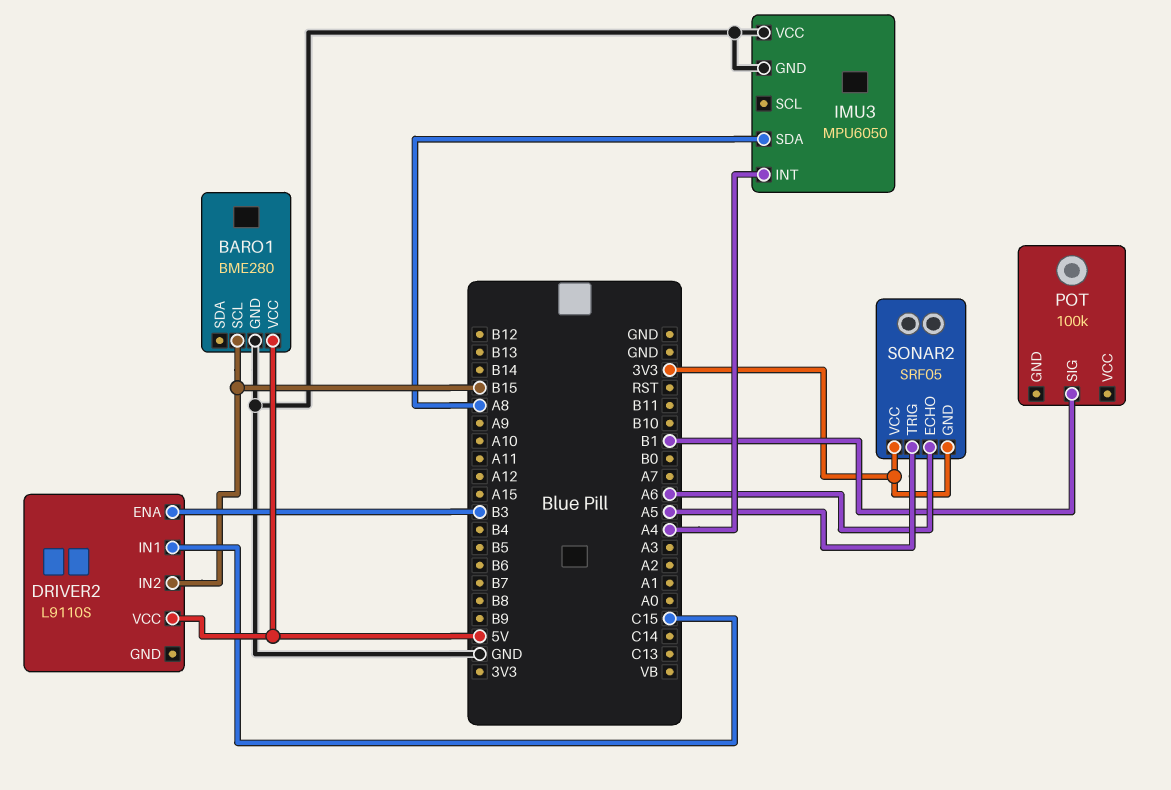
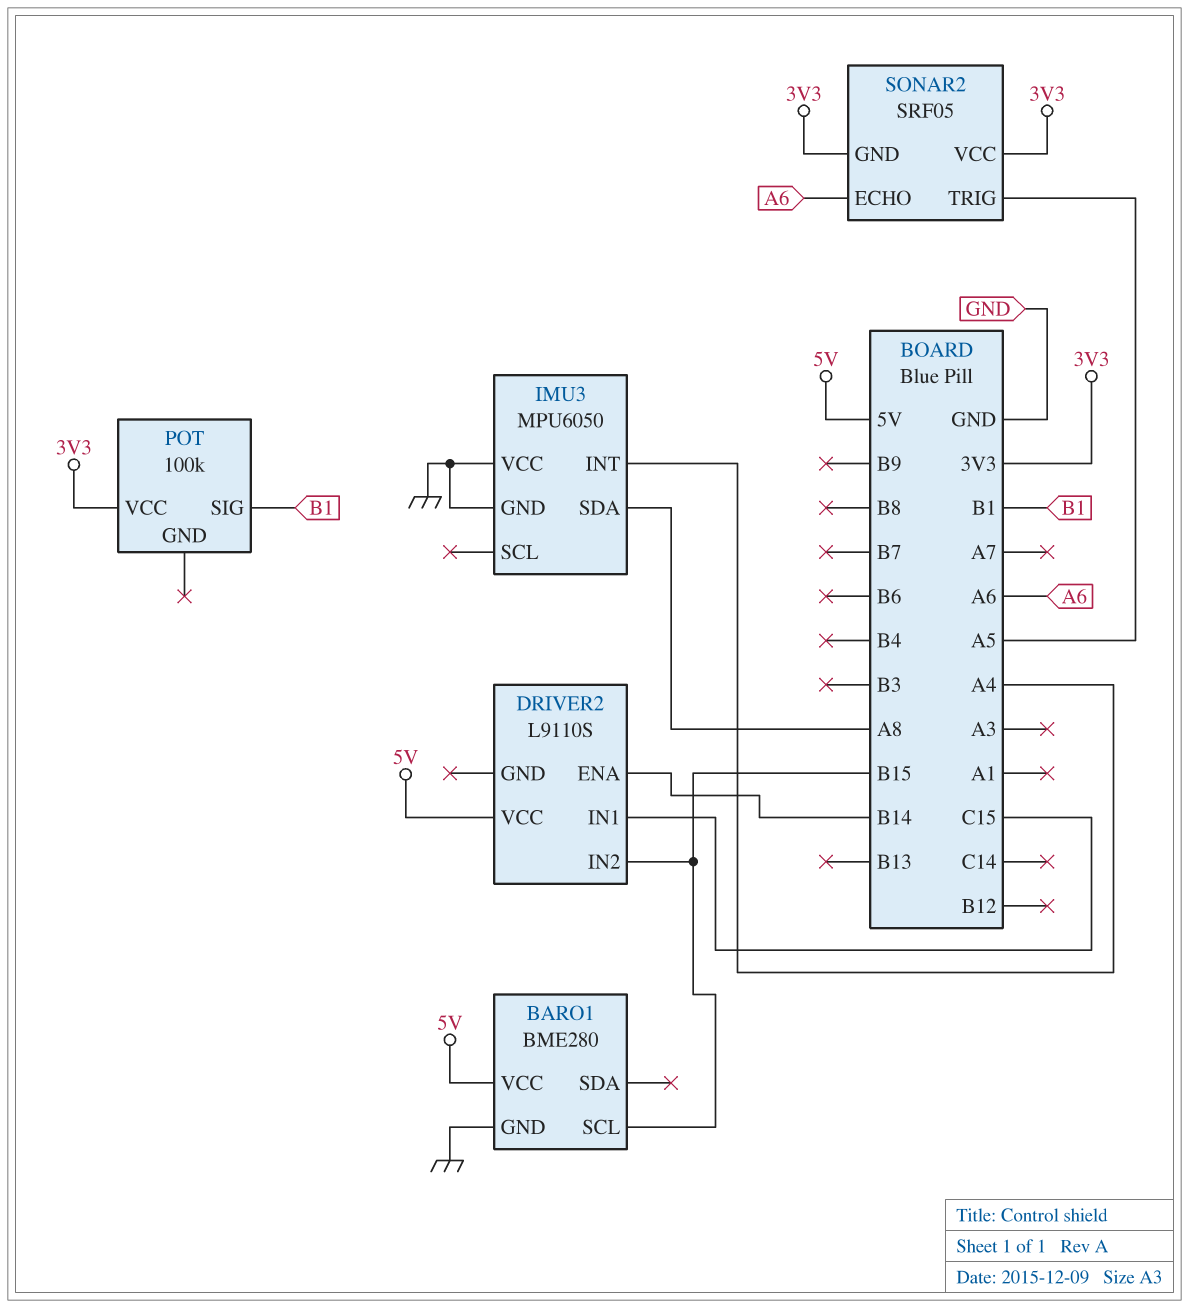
DRIVER2 pin ENA: B3 -> B14
POT pin VCC: none -> 3V3

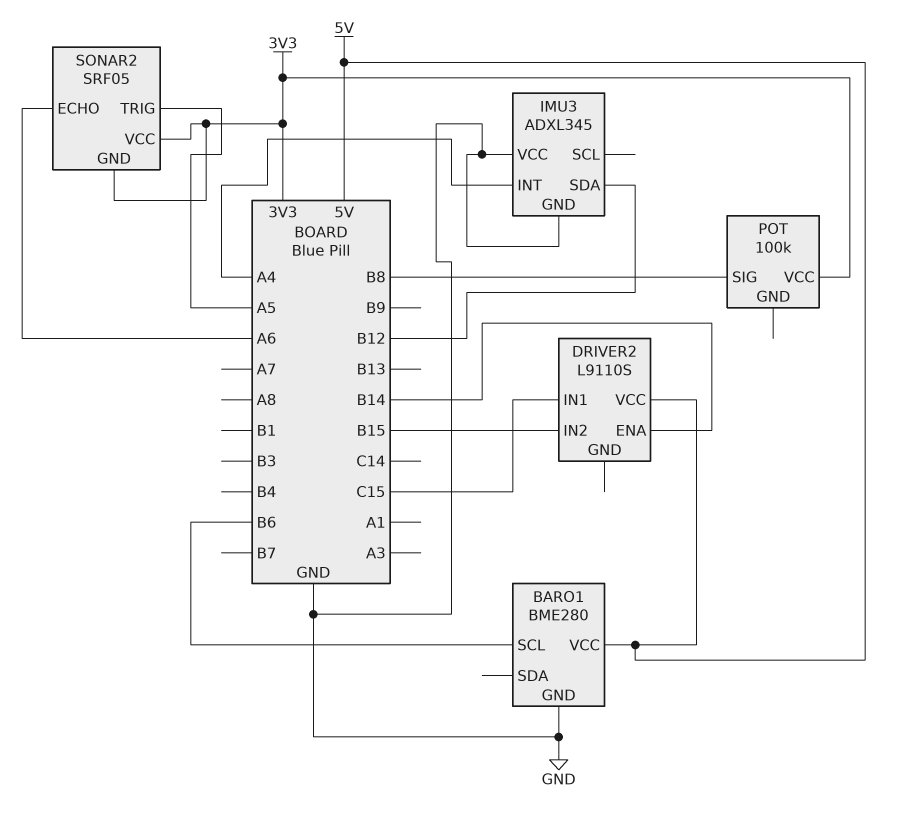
BARO1 pin SCL: B15 -> B6
IMU3: MPU6050 -> ADXL345
IMU3 pin SDA: A8 -> B12
POT pin SIG: B1 -> B8

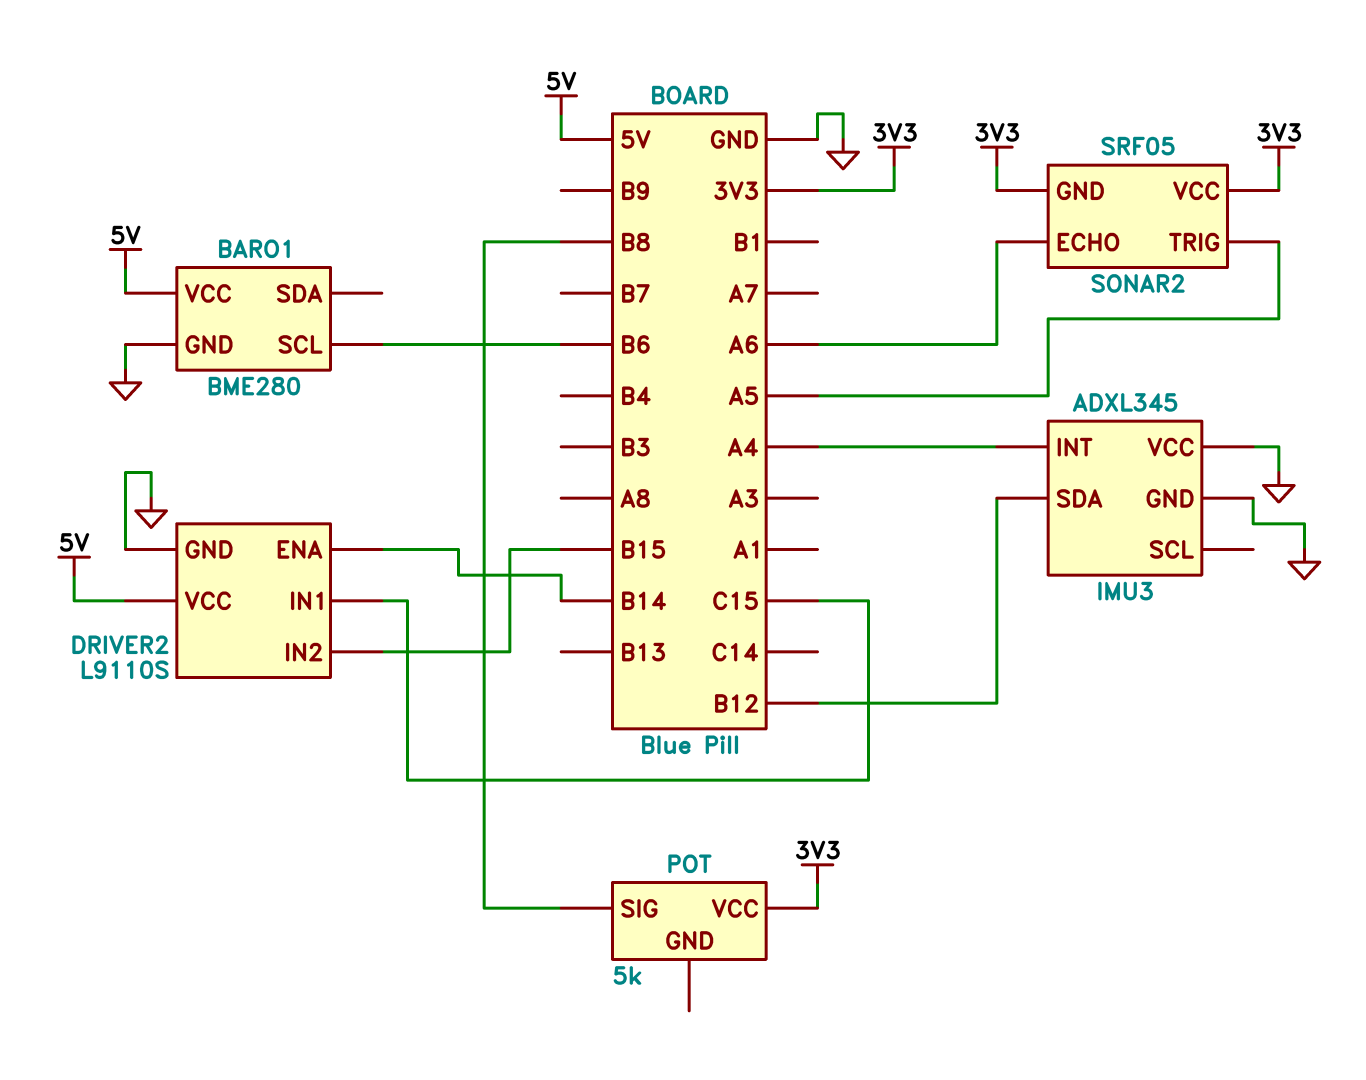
DRIVER2 pin GND: none -> GND
POT: 100k -> 5k

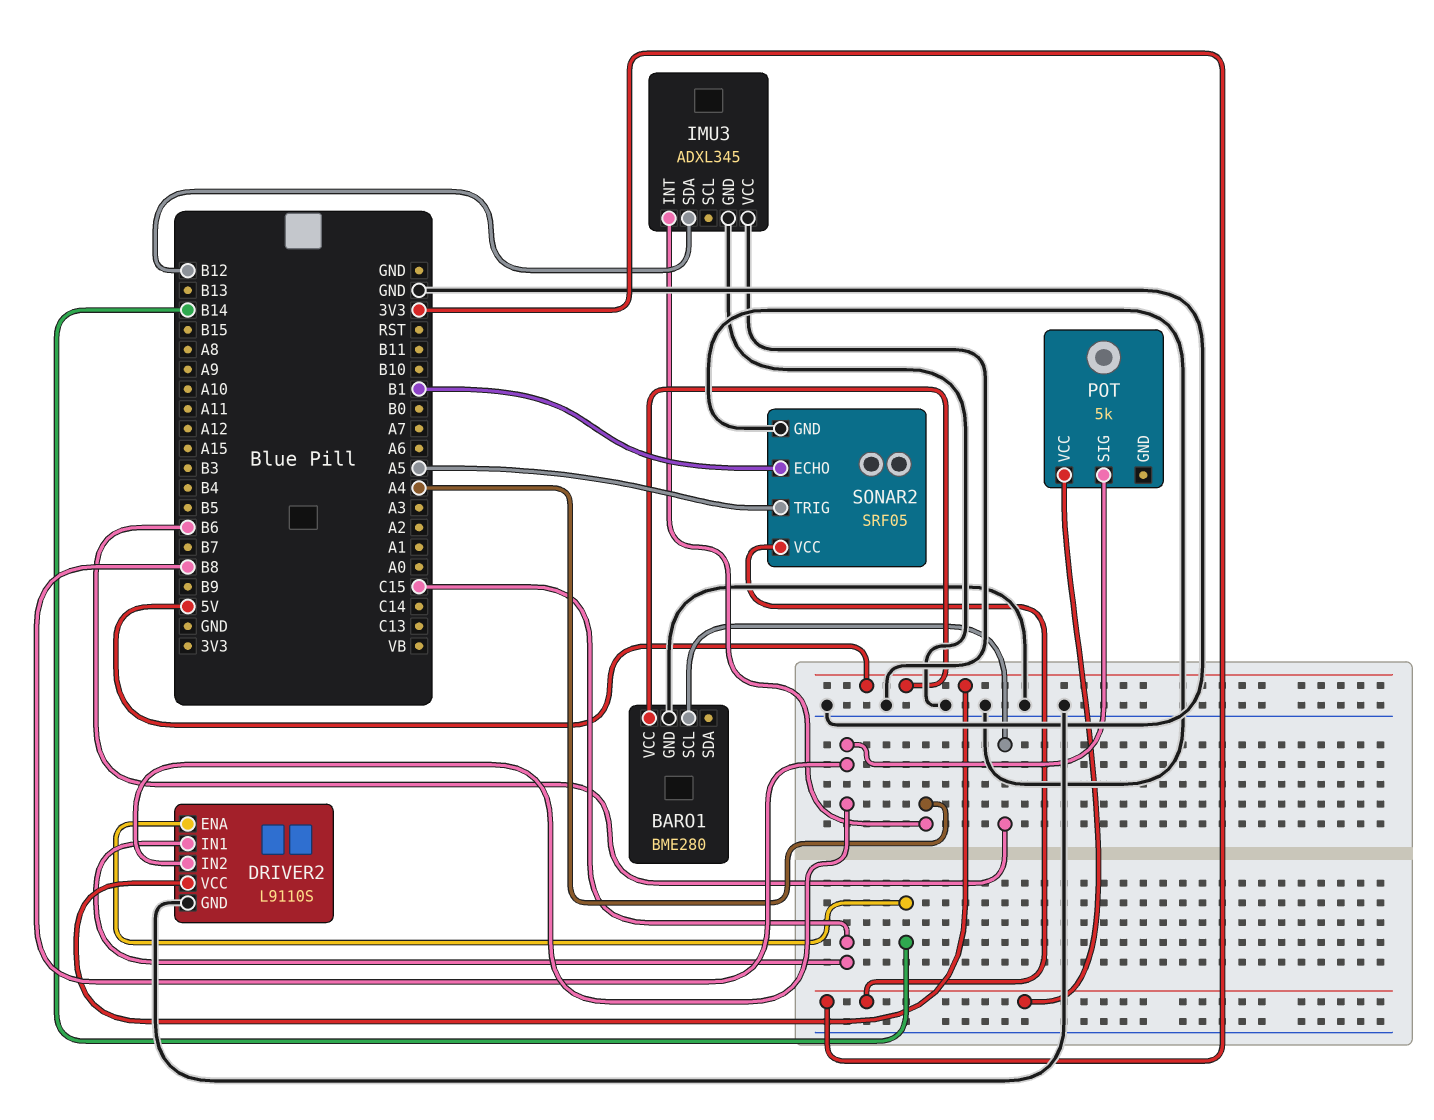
DRIVER2 pin IN2: B15 -> B8
SONAR2 pin ECHO: A6 -> B1
SONAR2 pin GND: 3V3 -> GND

